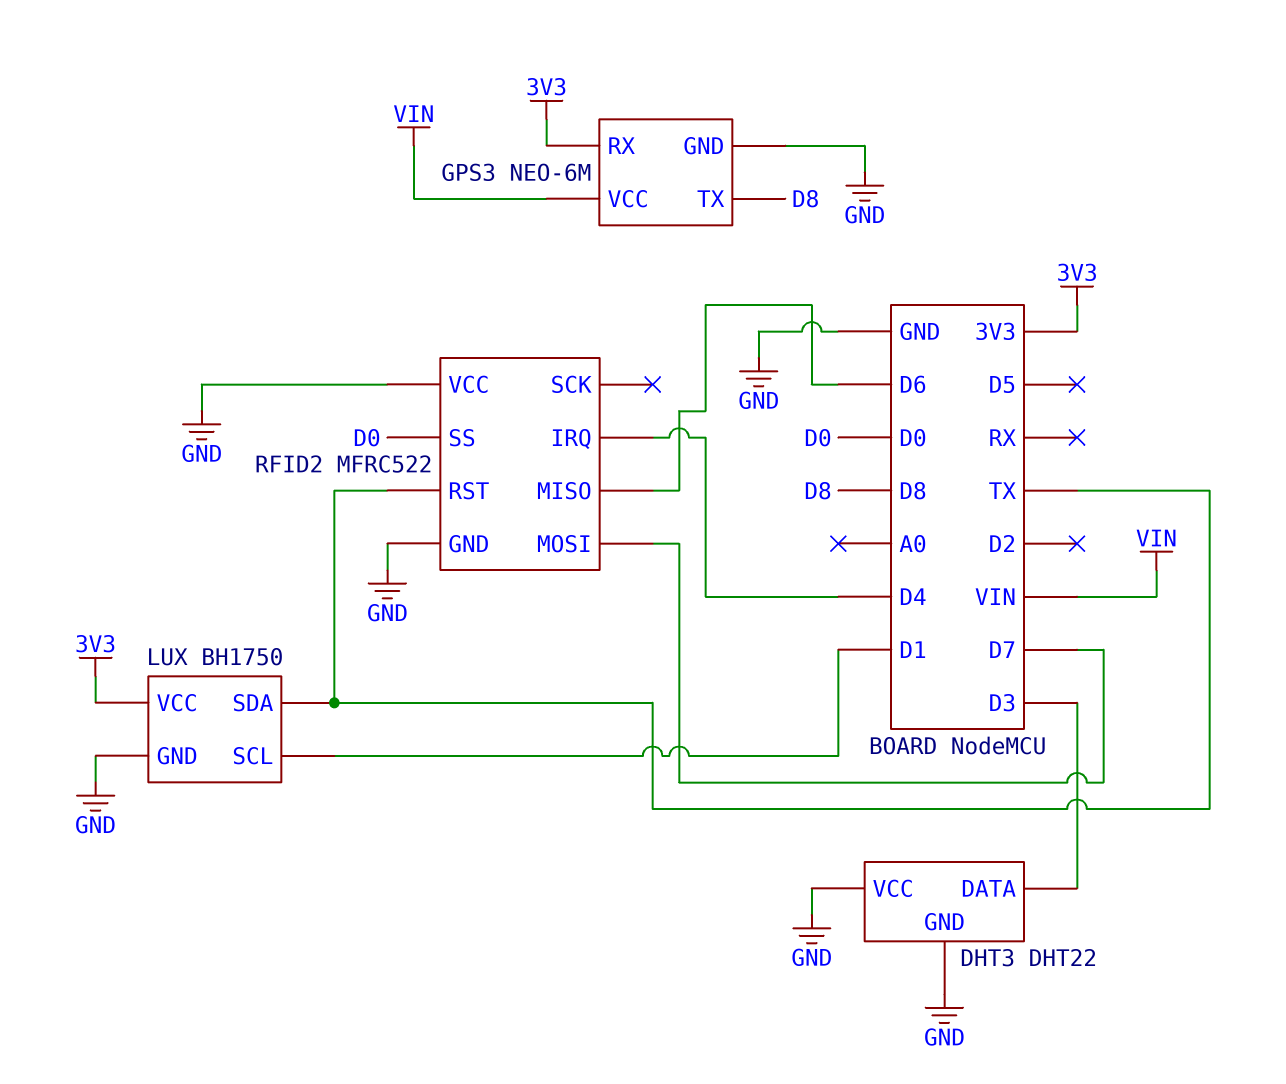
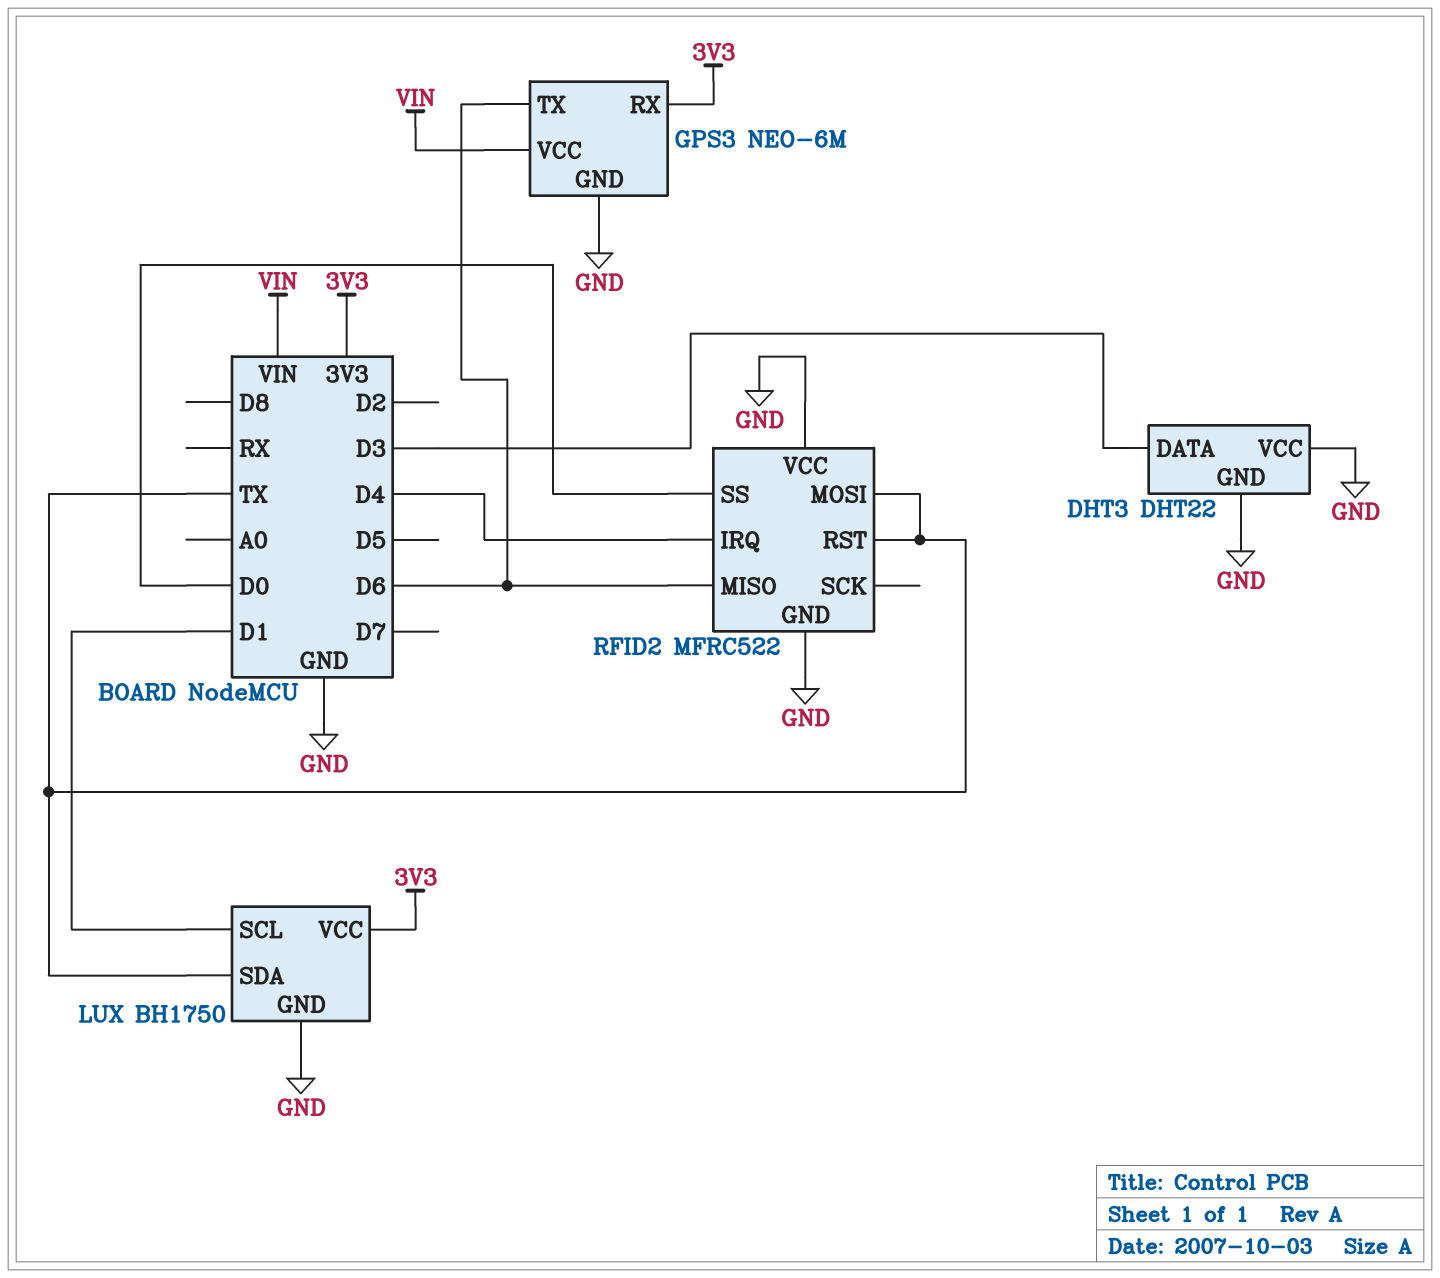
GPS3 pin TX: D8 -> D6
RFID2 pin MOSI: D7 -> TX

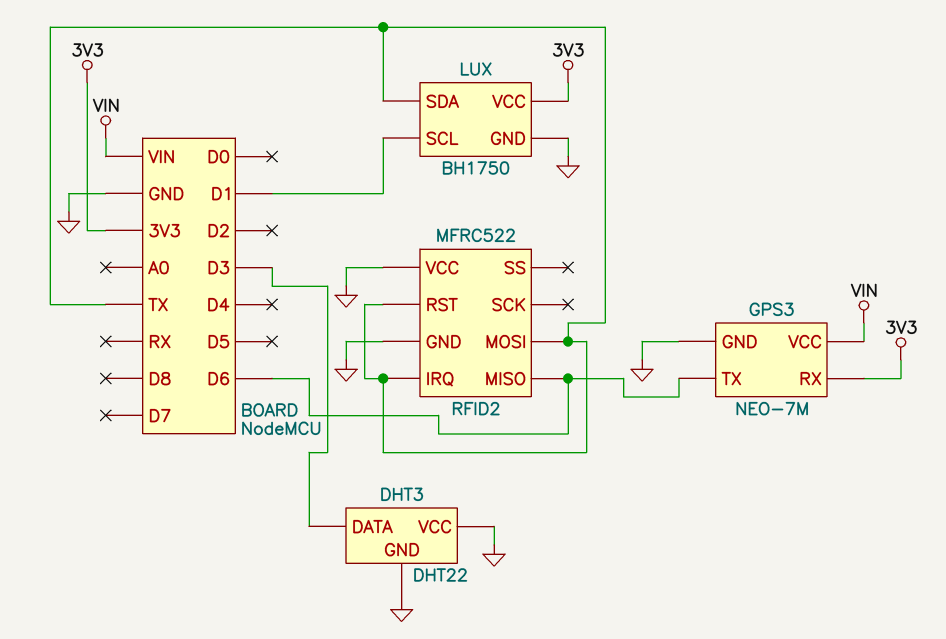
GPS3: NEO-6M -> NEO-7M
RFID2 pin IRQ: D4 -> TX
RFID2 pin SS: D0 -> none

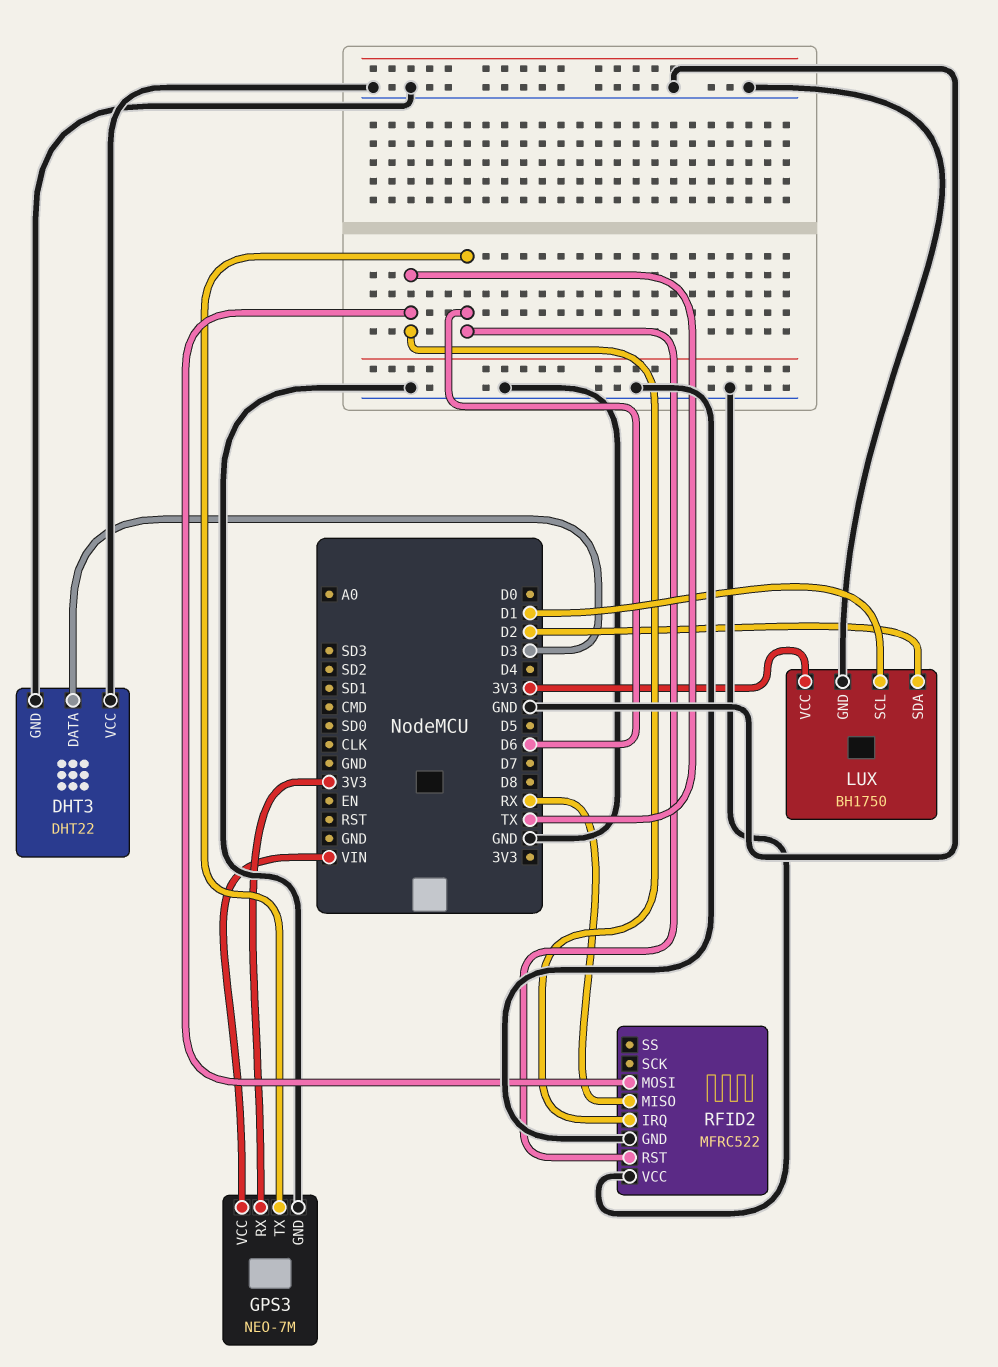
LUX pin SDA: TX -> D2
RFID2 pin MISO: D6 -> RX
RFID2 pin RST: TX -> D6

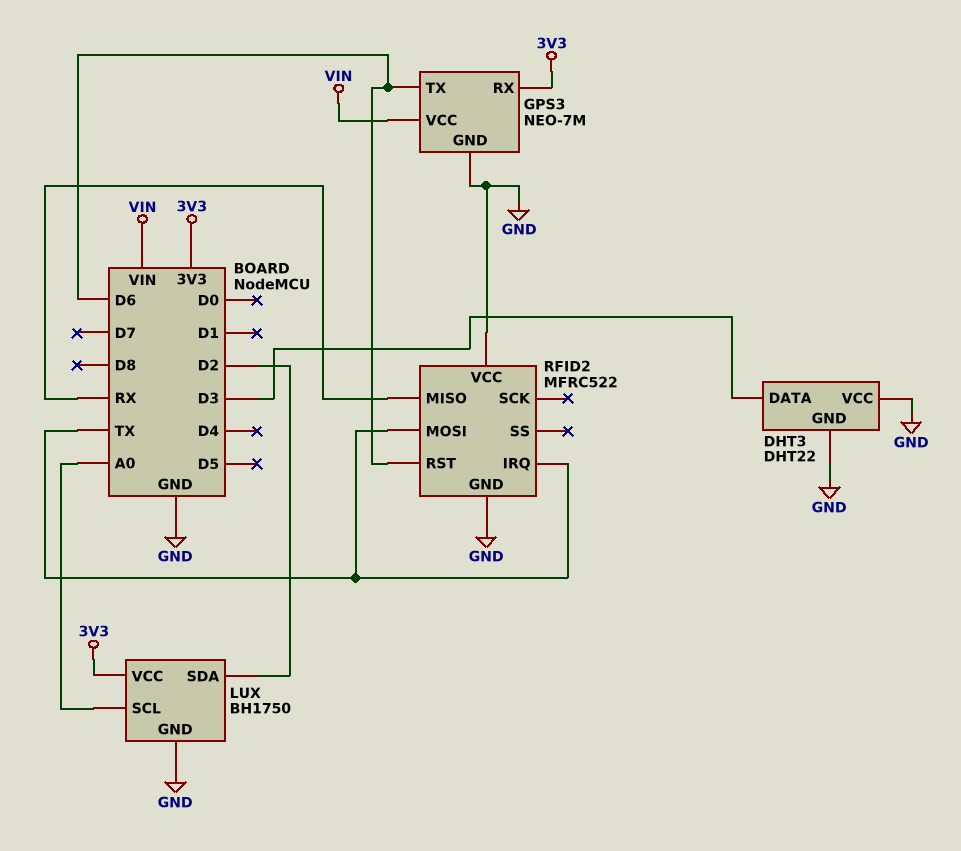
LUX pin SCL: D1 -> A0

